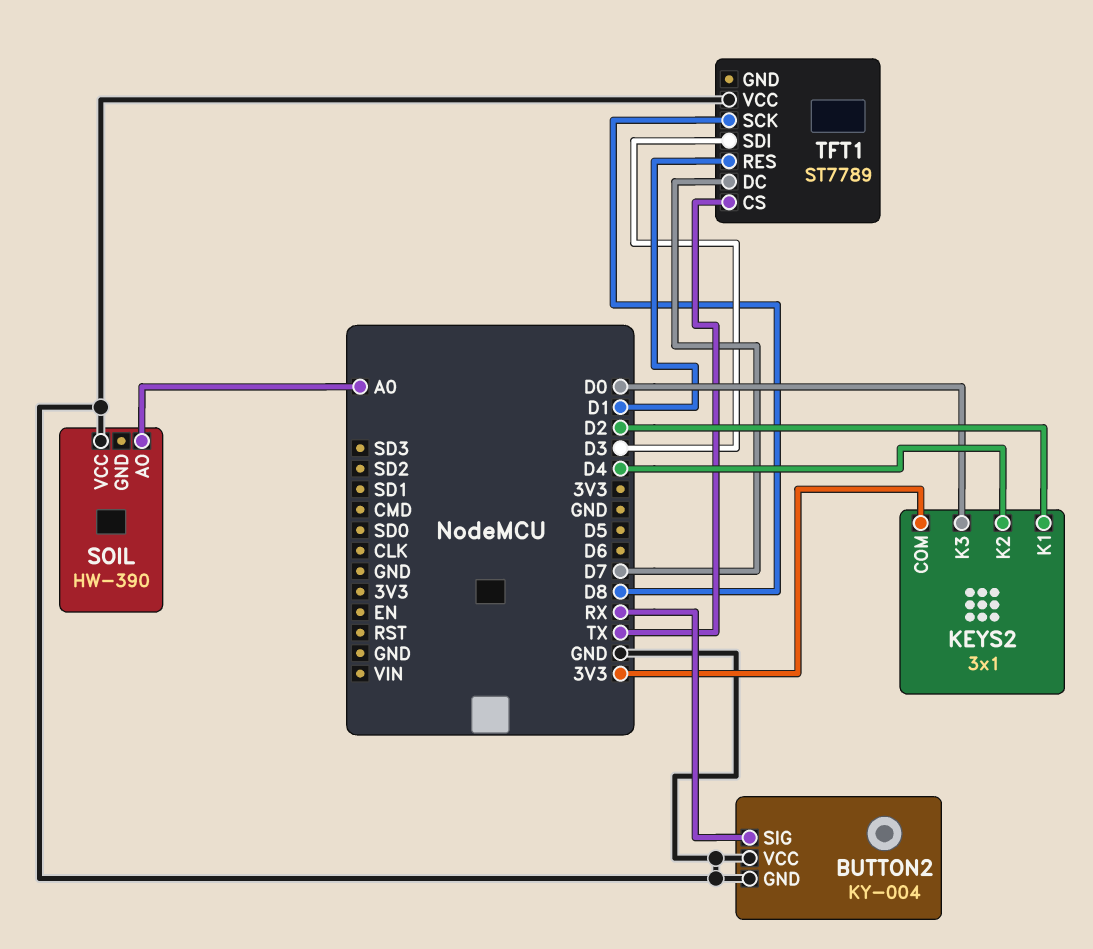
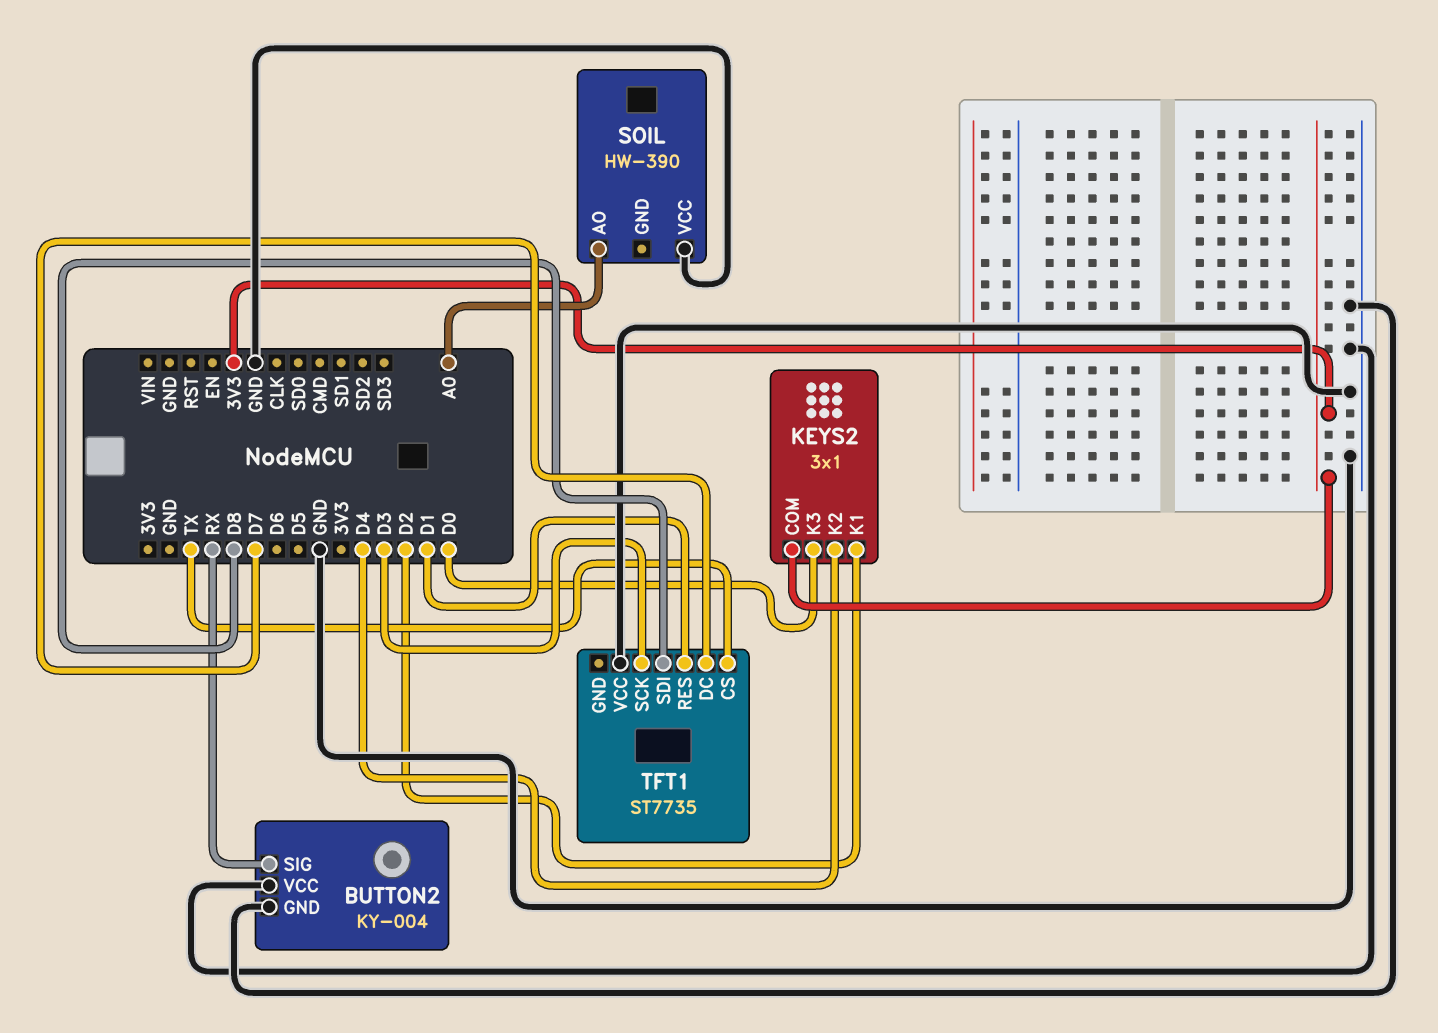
TFT1: ST7789 -> ST7735
TFT1 pin SCK: D8 -> D3
TFT1 pin SDI: D3 -> D8

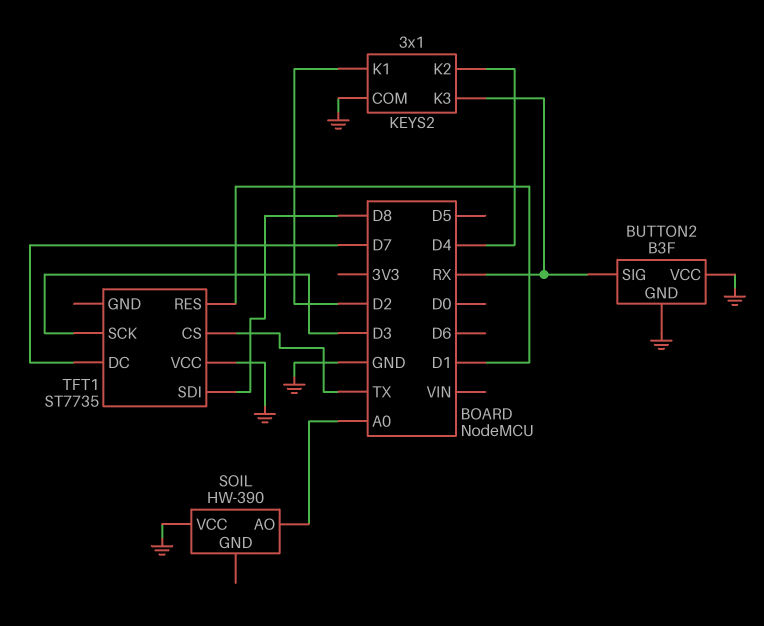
BUTTON2: KY-004 -> B3F
KEYS2 pin COM: 3V3 -> GND
KEYS2 pin K3: D0 -> RX

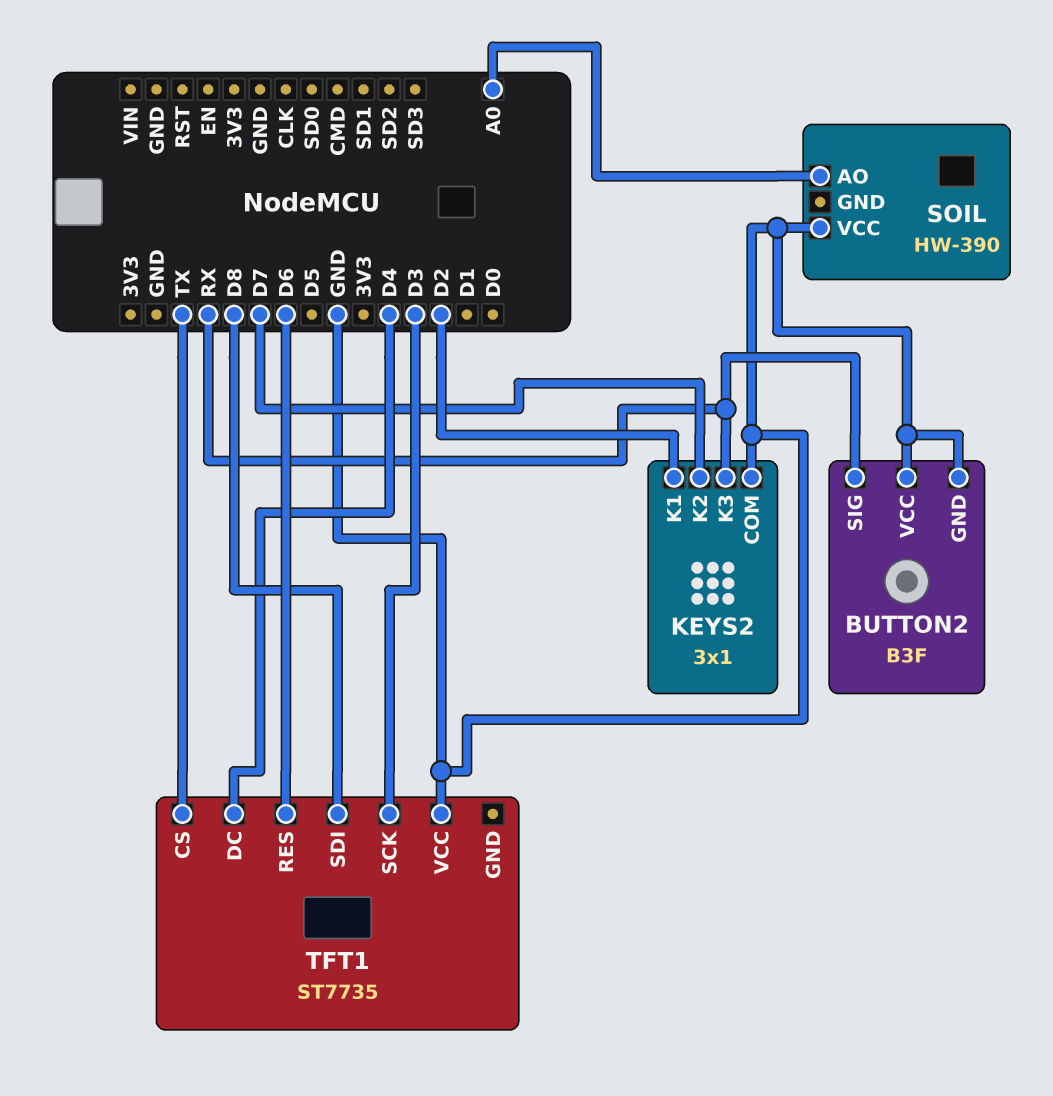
KEYS2 pin K2: D4 -> D7
TFT1 pin DC: D7 -> D4
TFT1 pin RES: D1 -> D6

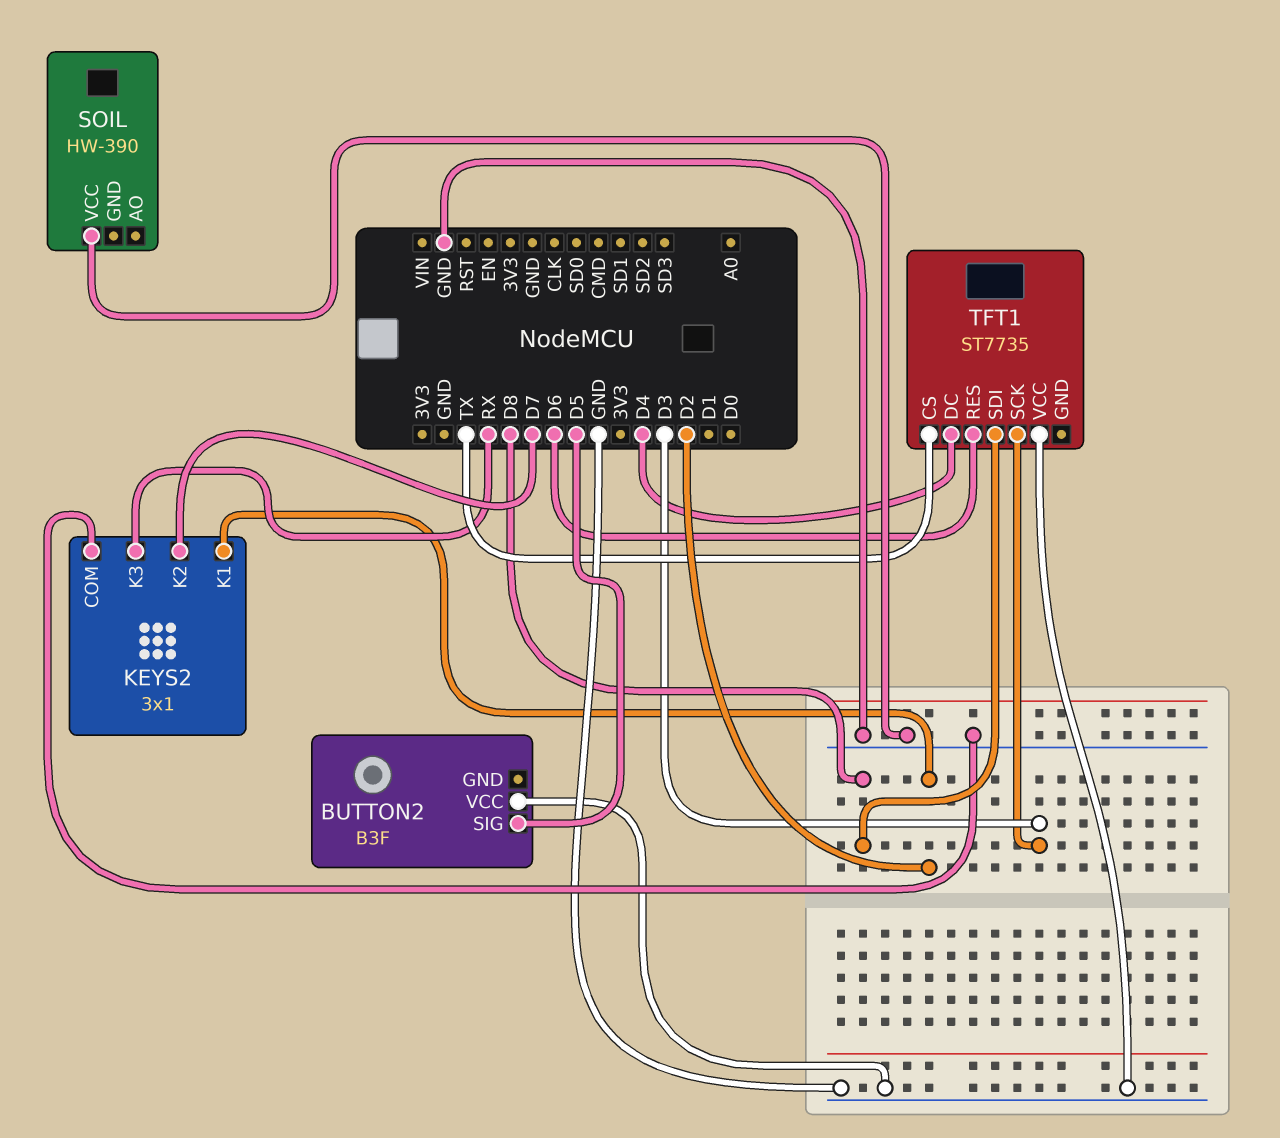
BUTTON2 pin GND: GND -> none
BUTTON2 pin SIG: RX -> D5
SOIL pin AO: A0 -> none

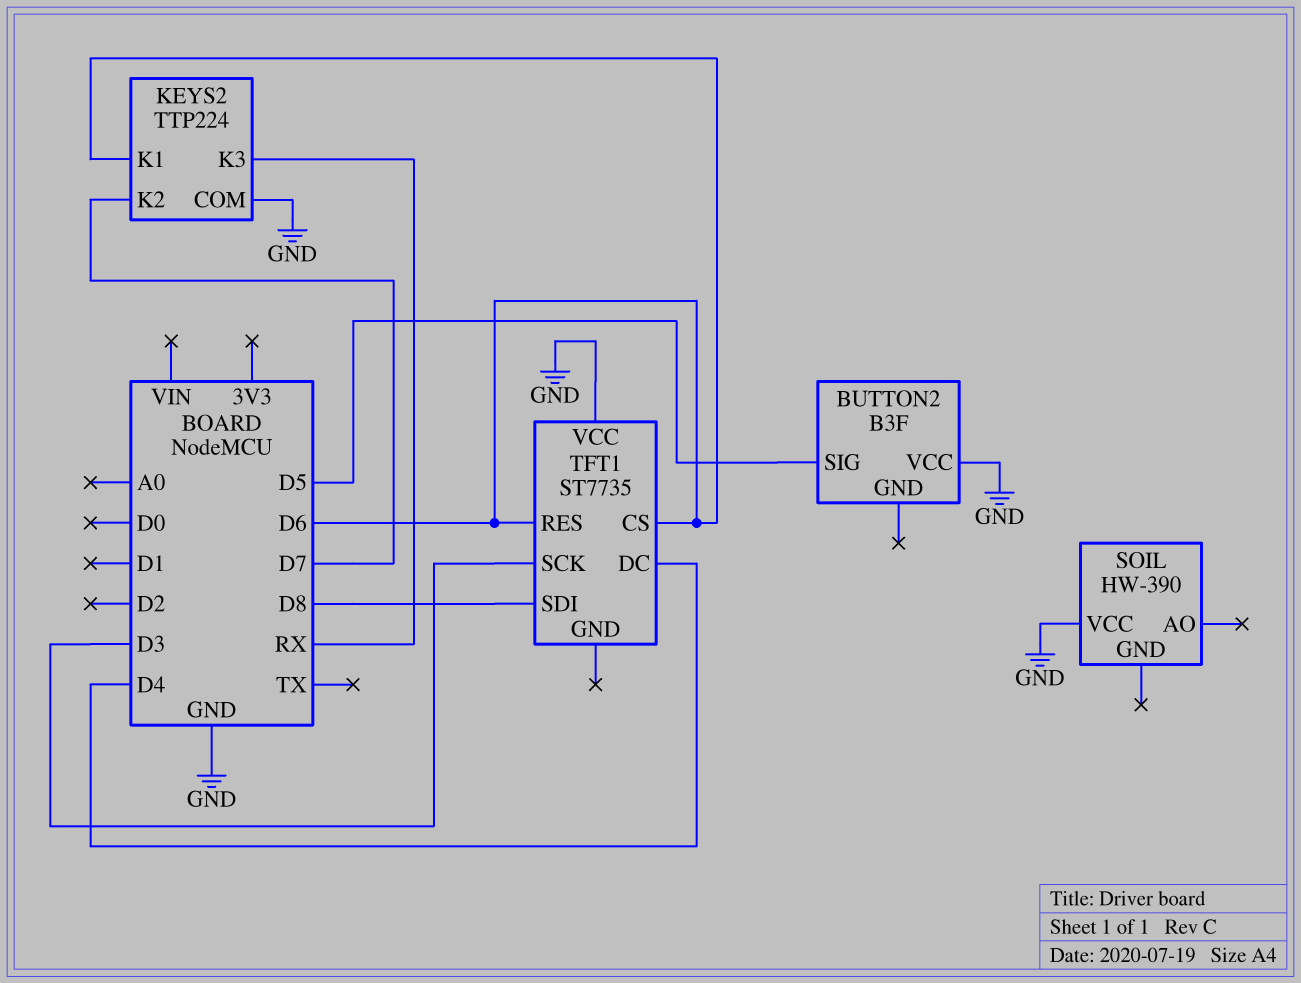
KEYS2: 3x1 -> TTP224
KEYS2 pin K1: D2 -> D6
TFT1 pin CS: TX -> D6

